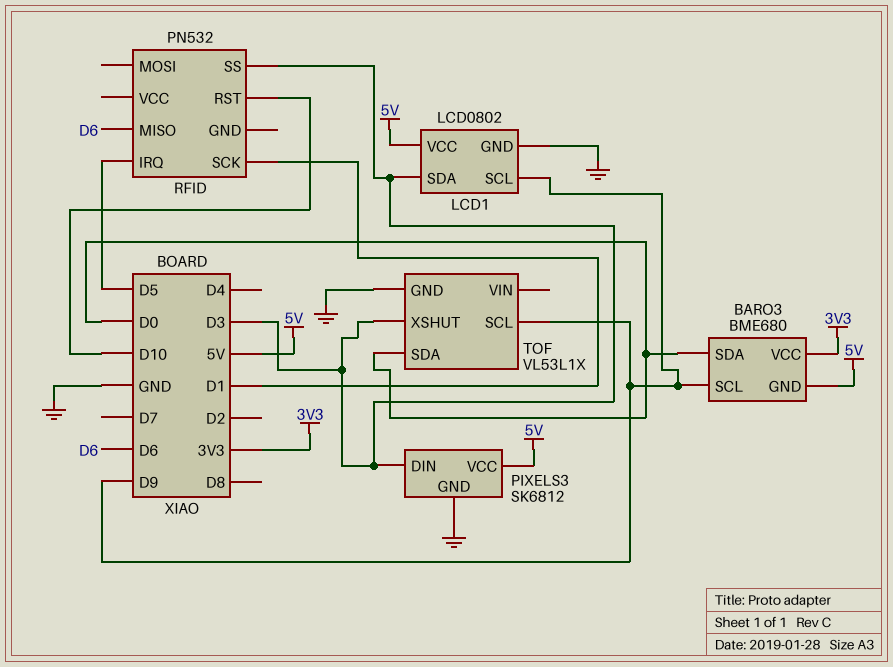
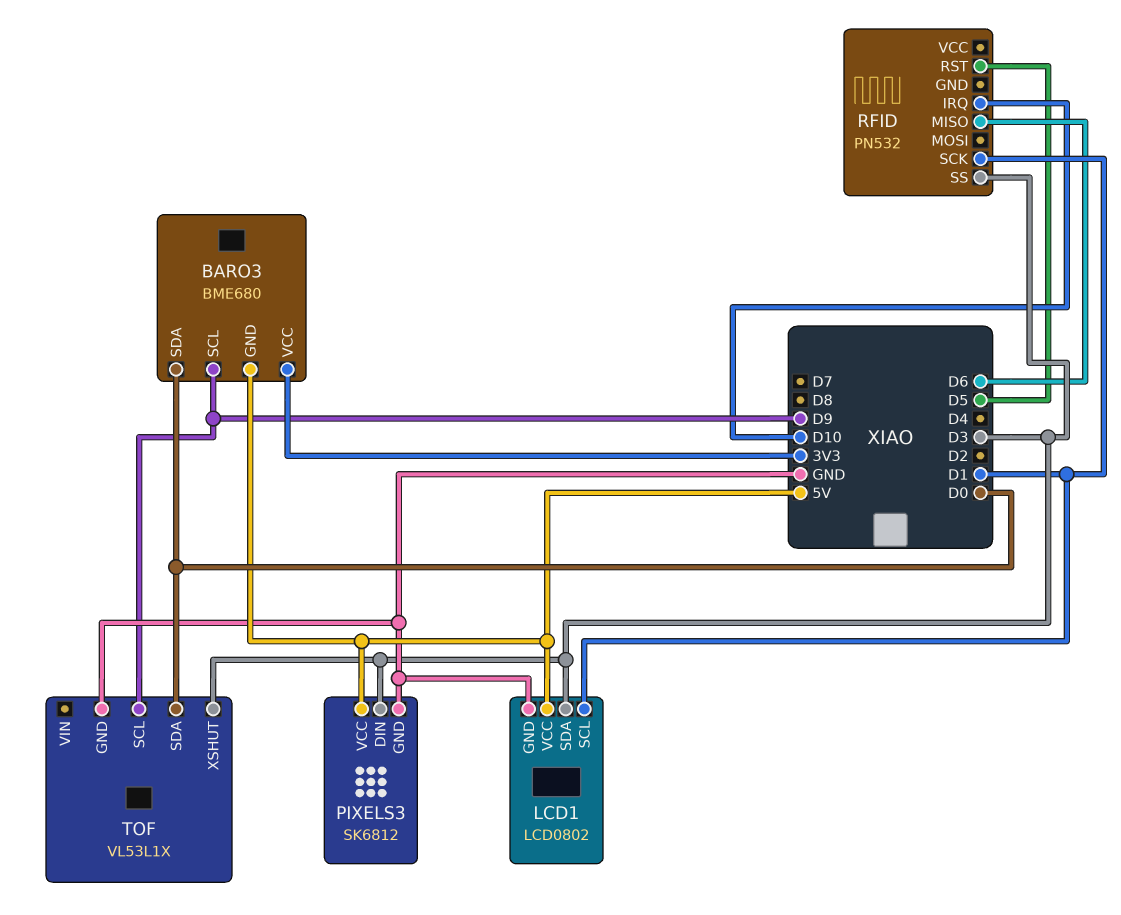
LCD1 pin SCL: D9 -> D1
RFID pin IRQ: D5 -> D10
RFID pin RST: D10 -> D5

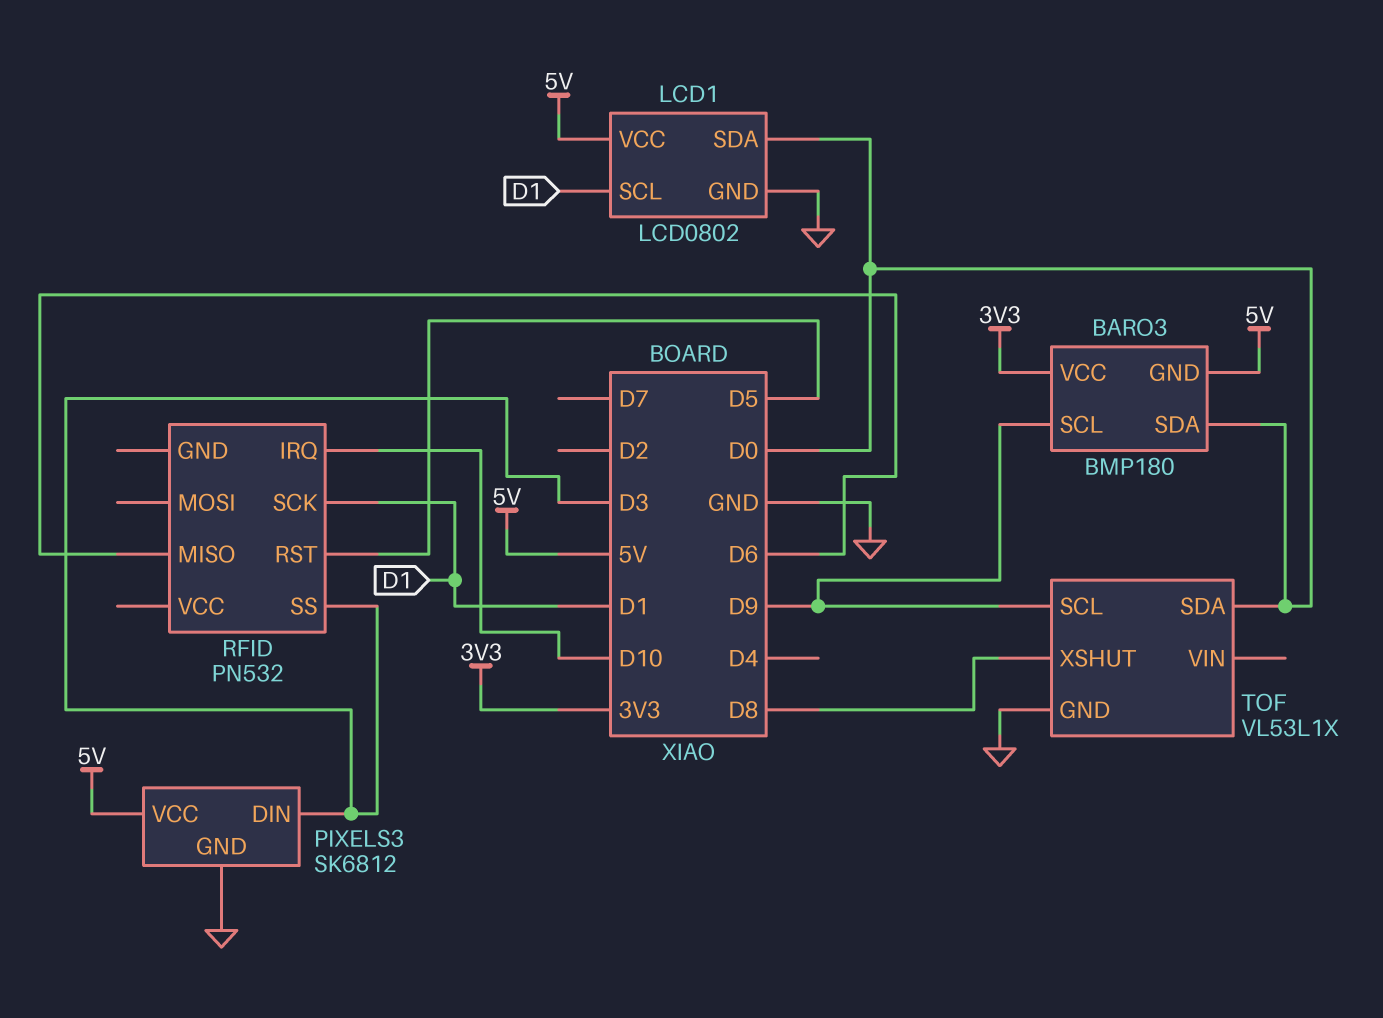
BARO3: BME680 -> BMP180
LCD1 pin SDA: D3 -> D0
TOF pin XSHUT: D3 -> D8

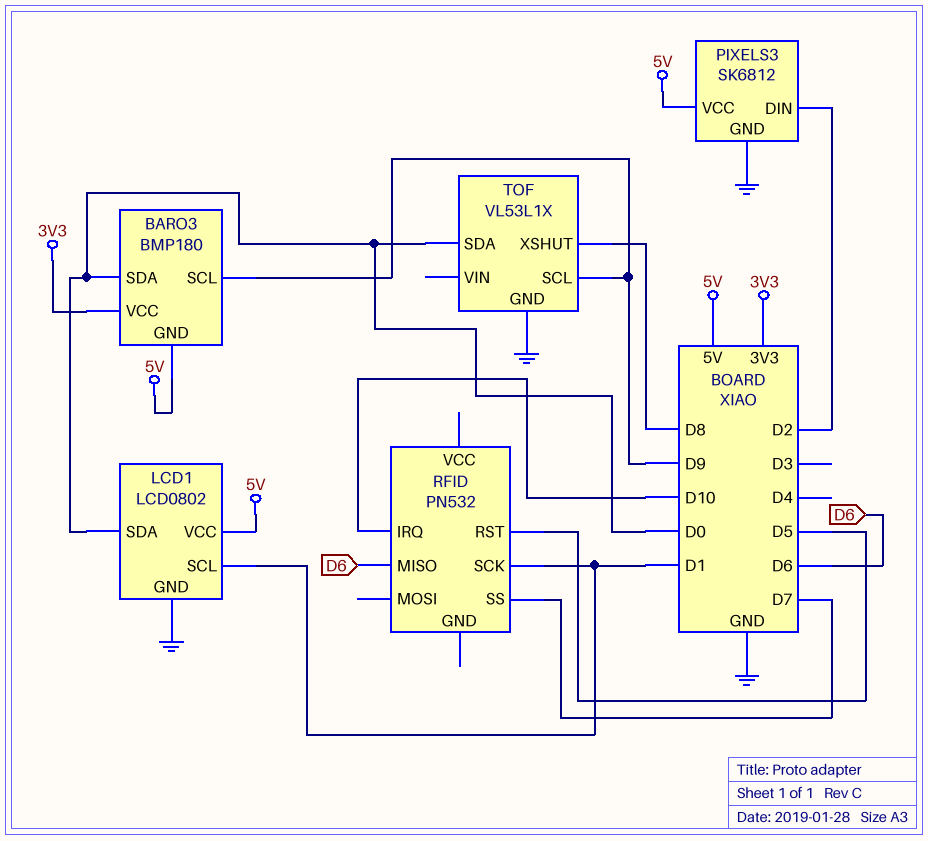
PIXELS3 pin DIN: D3 -> D2
RFID pin SS: D3 -> D7

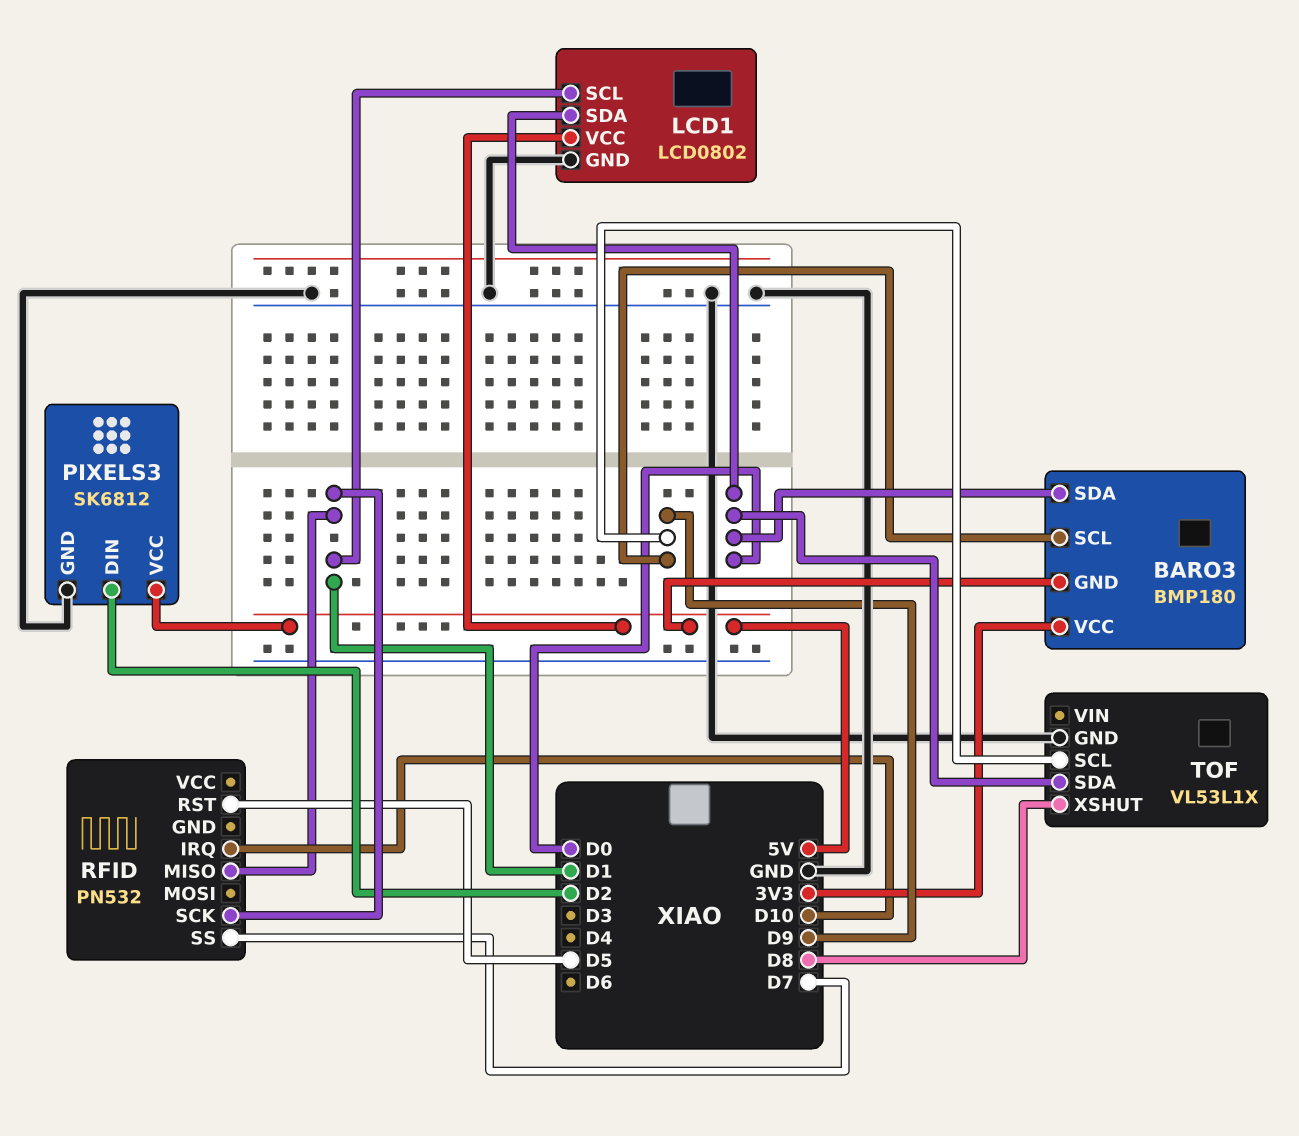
RFID pin MISO: D6 -> D1

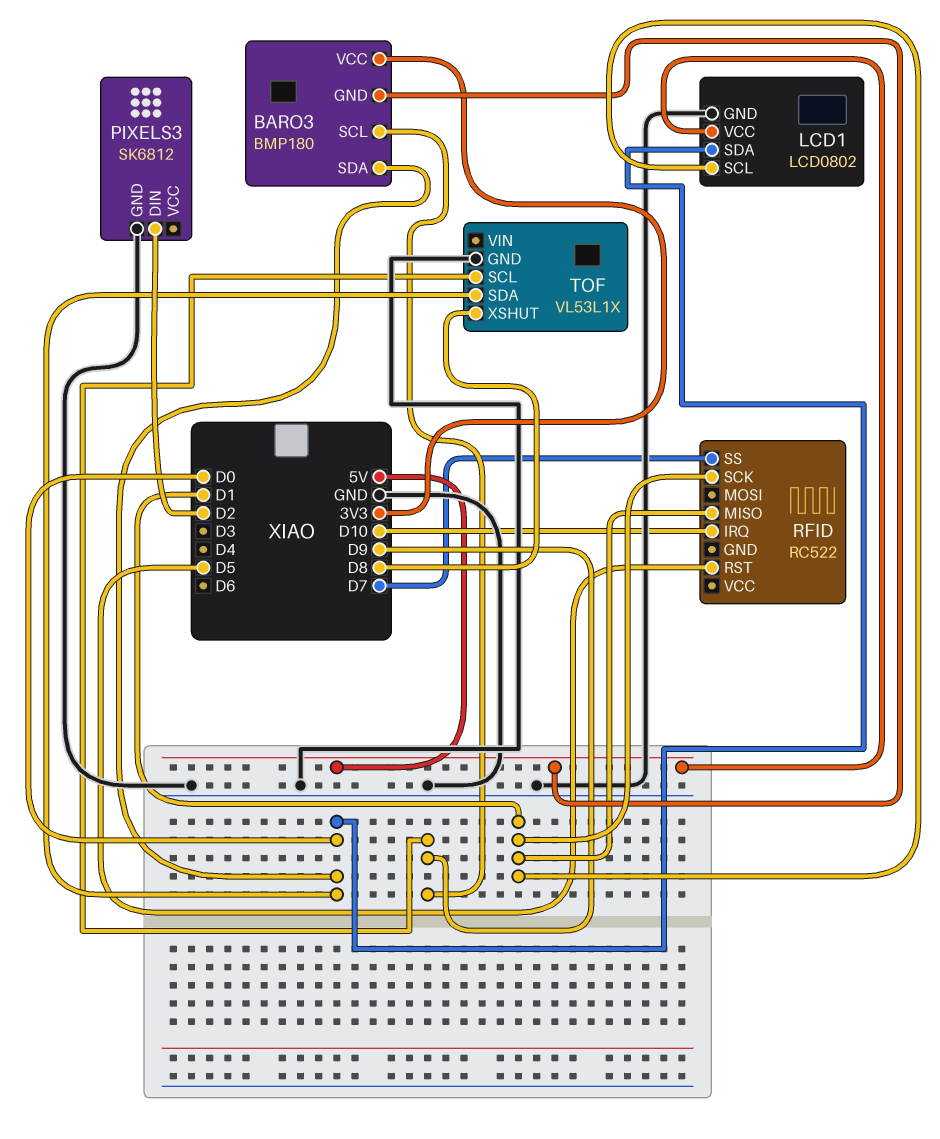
PIXELS3 pin VCC: 5V -> none
RFID: PN532 -> RC522

